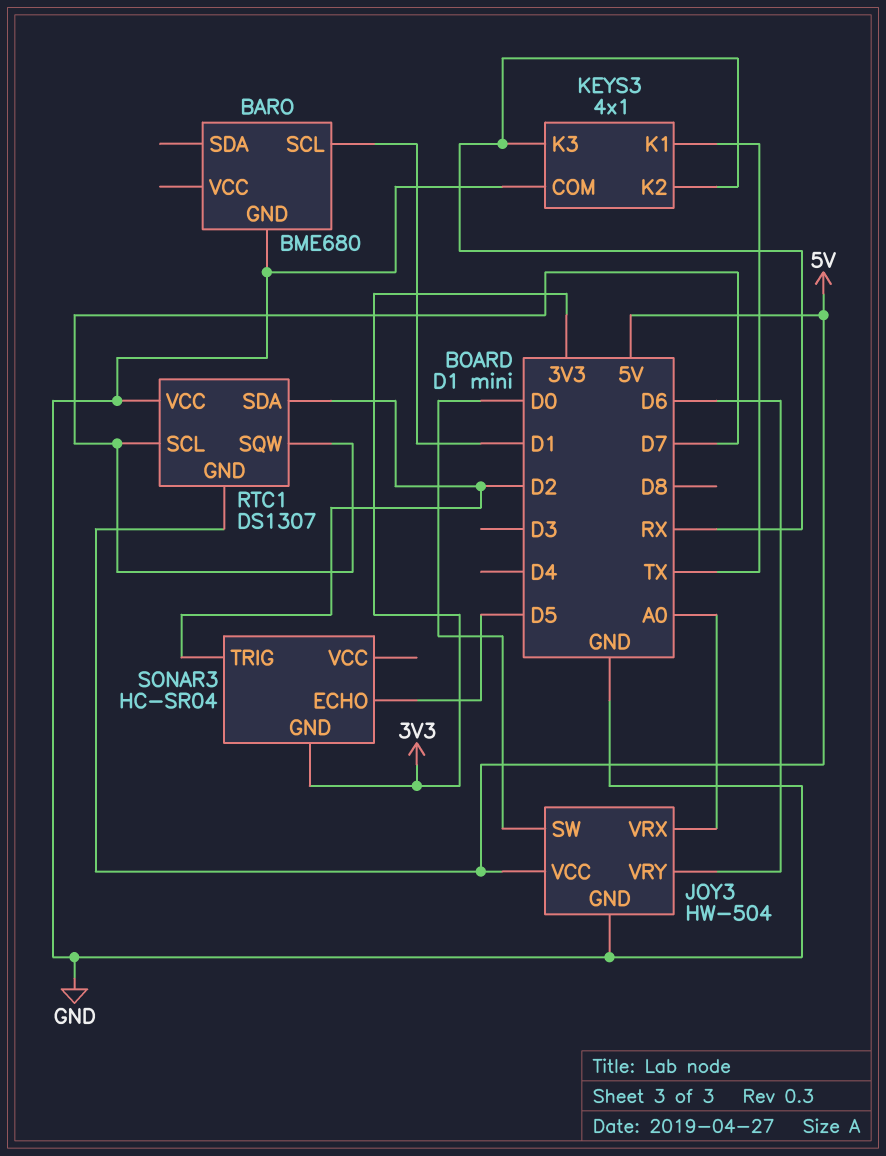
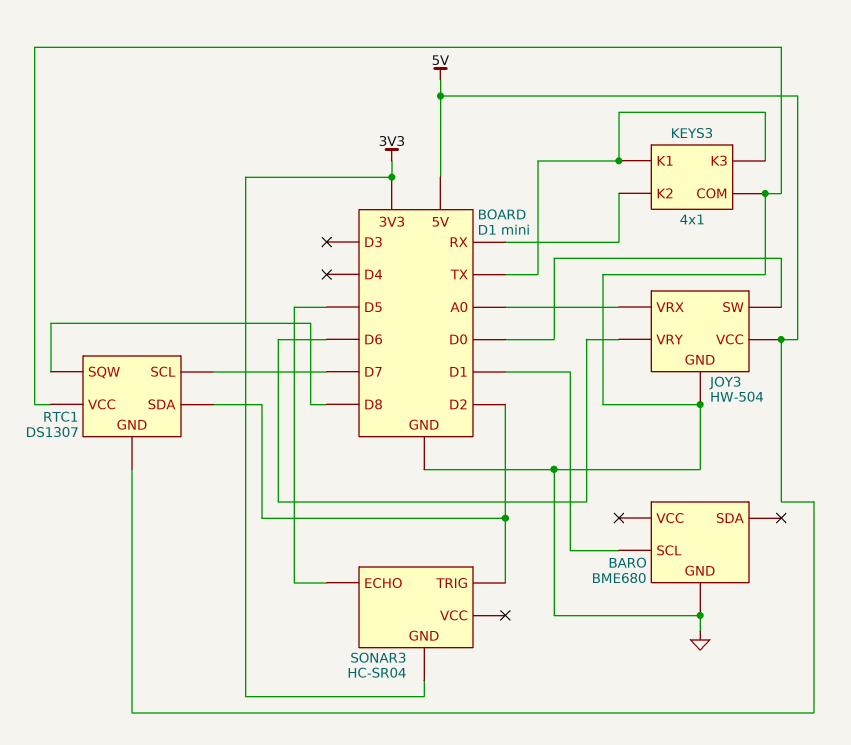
KEYS3 pin K3: RX -> TX
RTC1 pin SQW: D7 -> D8

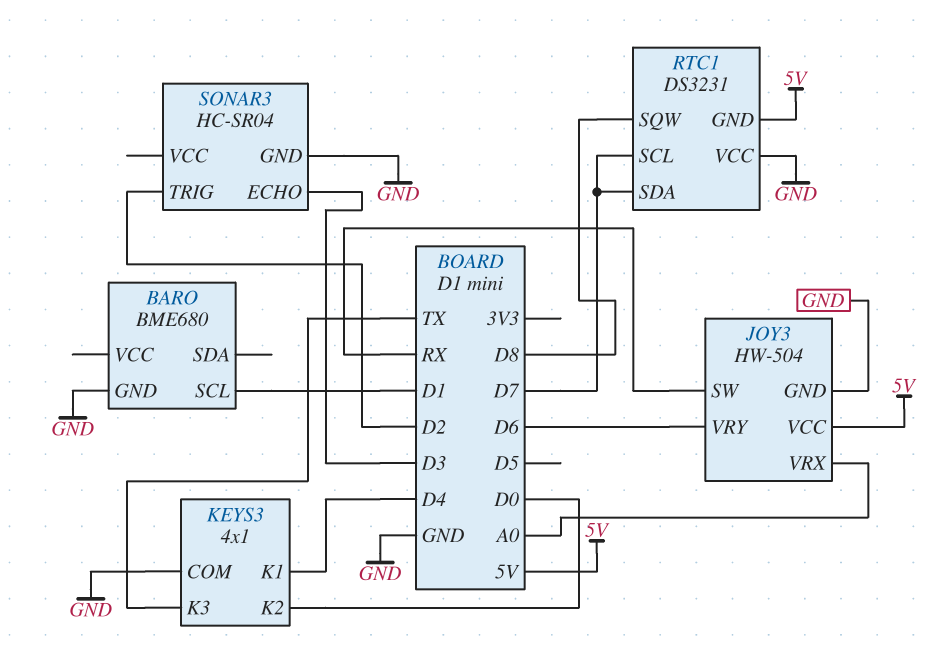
JOY3 pin SW: D0 -> RX
KEYS3 pin K1: TX -> D4
KEYS3 pin K2: RX -> D0
RTC1: DS1307 -> DS3231
RTC1 pin SDA: D2 -> D7
SONAR3 pin ECHO: D5 -> D3
SONAR3 pin GND: 3V3 -> GND

